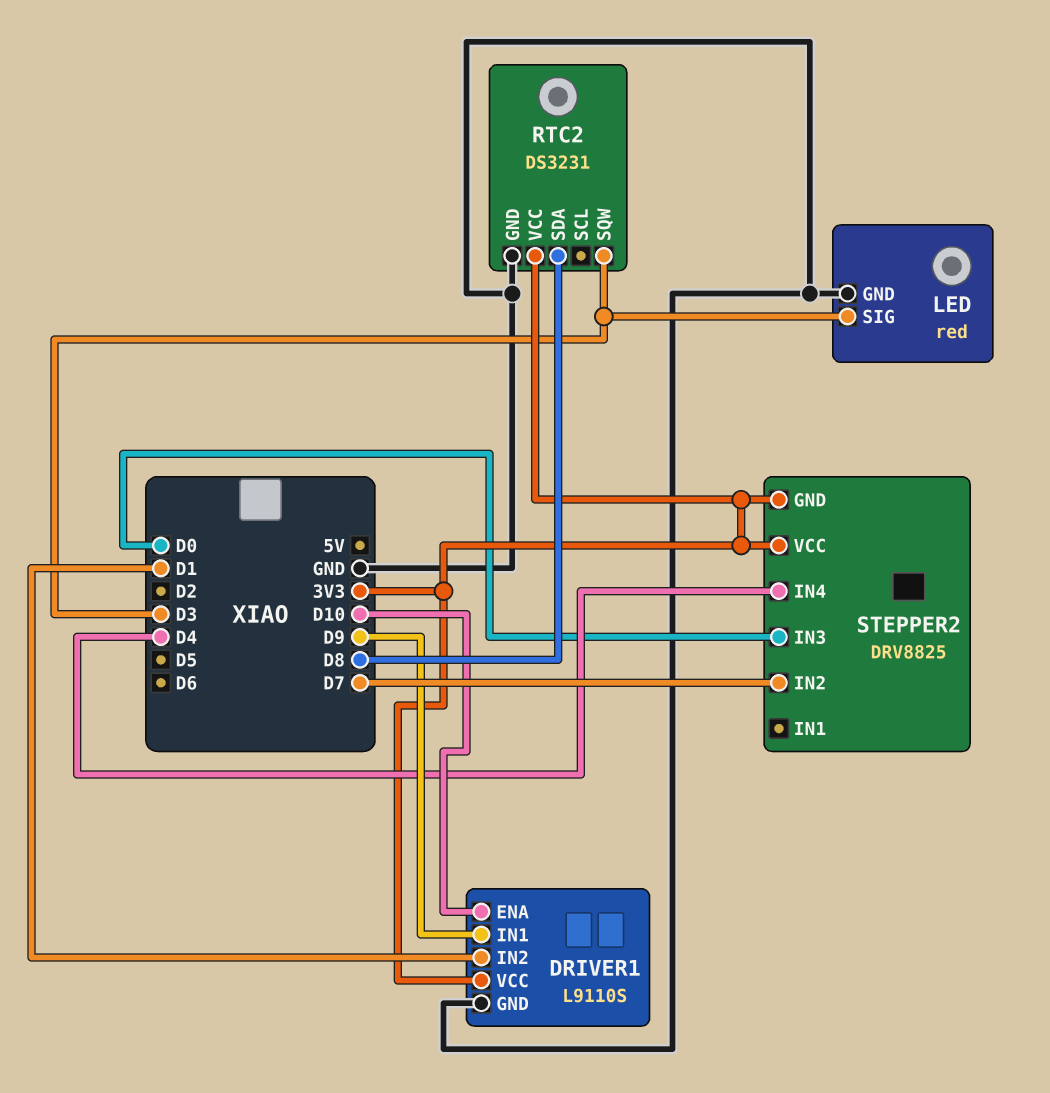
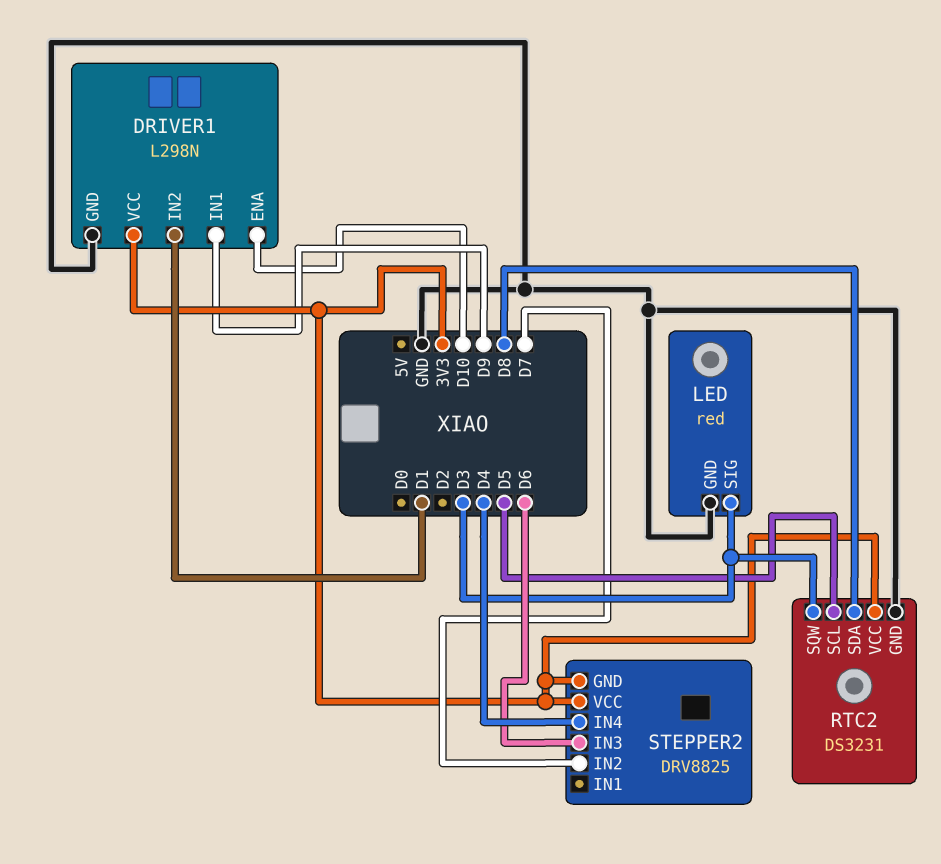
DRIVER1: L9110S -> L298N
RTC2 pin SCL: none -> D5
STEPPER2 pin IN3: D0 -> D6

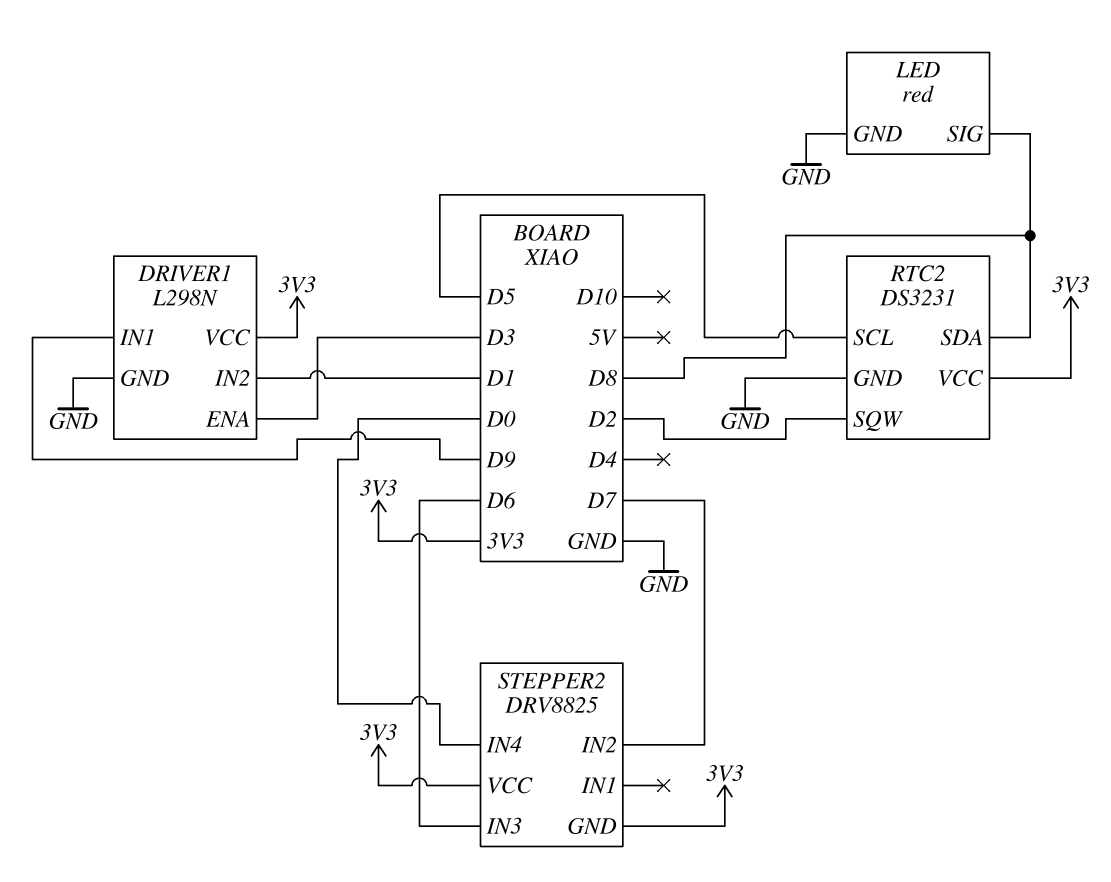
DRIVER1 pin ENA: D10 -> D3
LED pin SIG: D3 -> D8
RTC2 pin SQW: D3 -> D2
STEPPER2 pin IN4: D4 -> D0

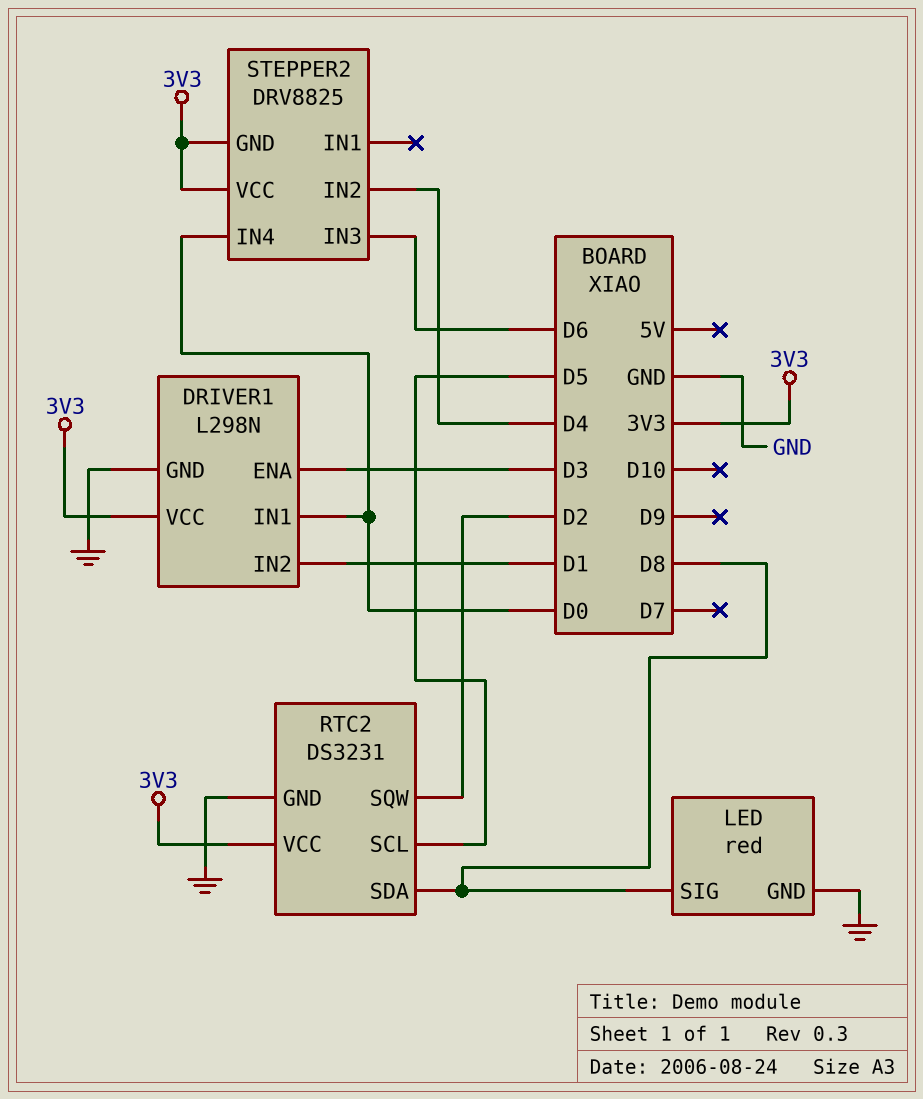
DRIVER1 pin IN1: D9 -> D0
STEPPER2 pin IN2: D7 -> D4

